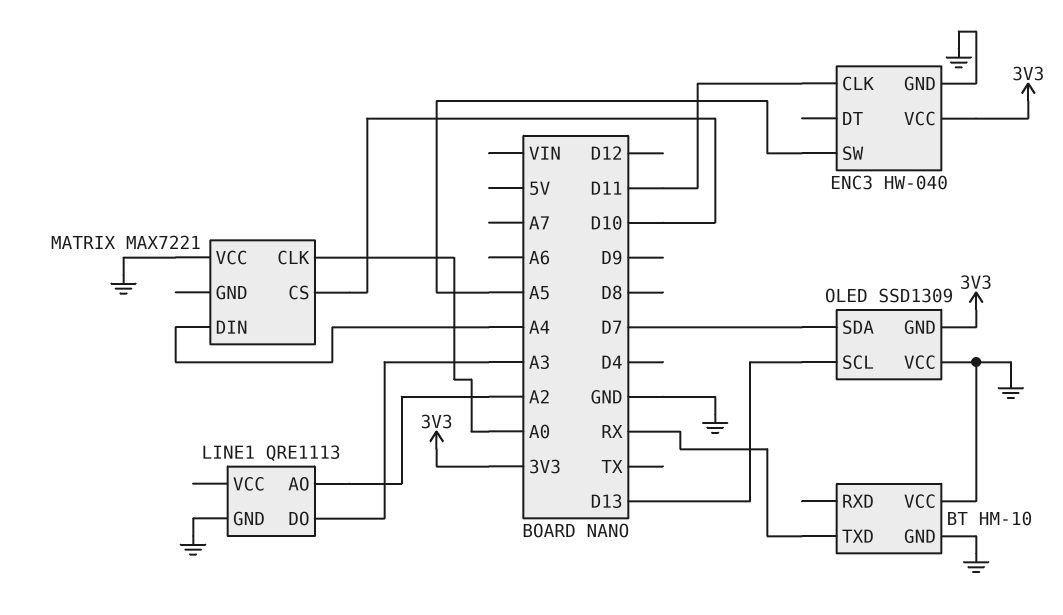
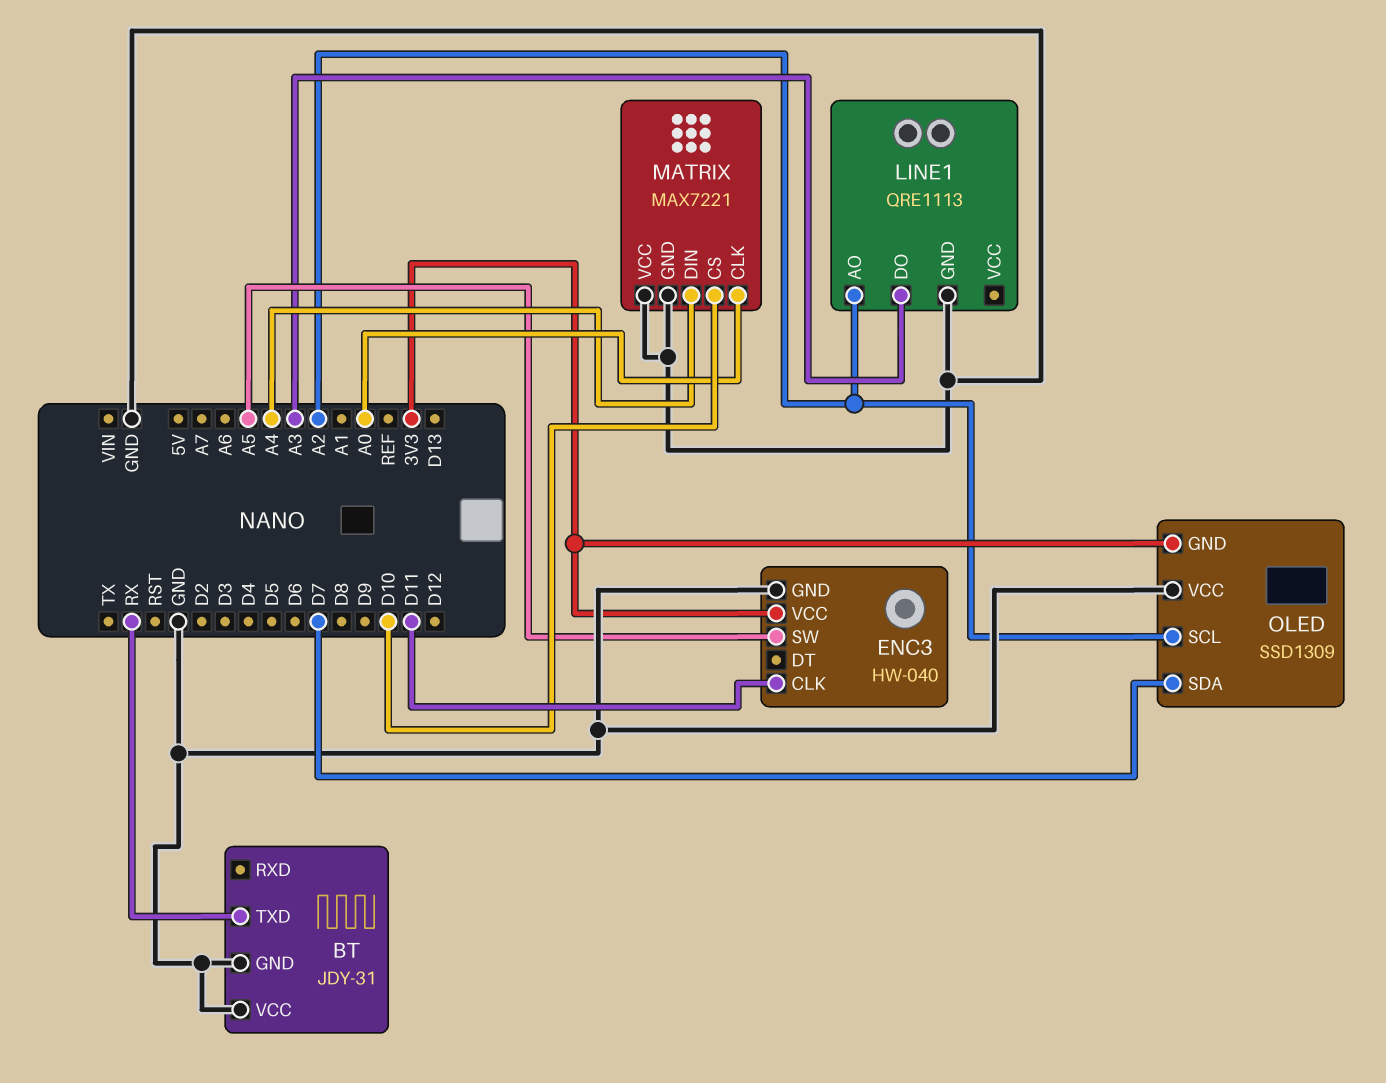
BT: HM-10 -> JDY-31
MATRIX pin GND: none -> GND
OLED pin SCL: D13 -> A2

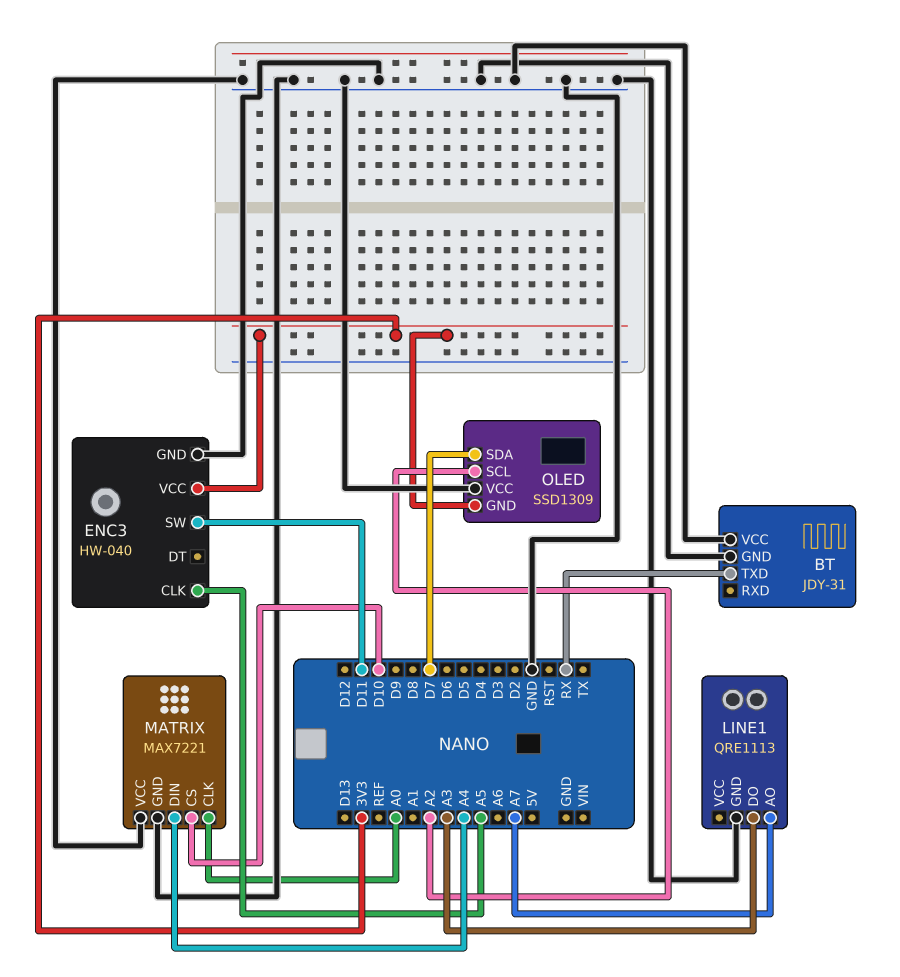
ENC3 pin CLK: D11 -> A5
ENC3 pin SW: A5 -> D11
LINE1 pin AO: A2 -> A7

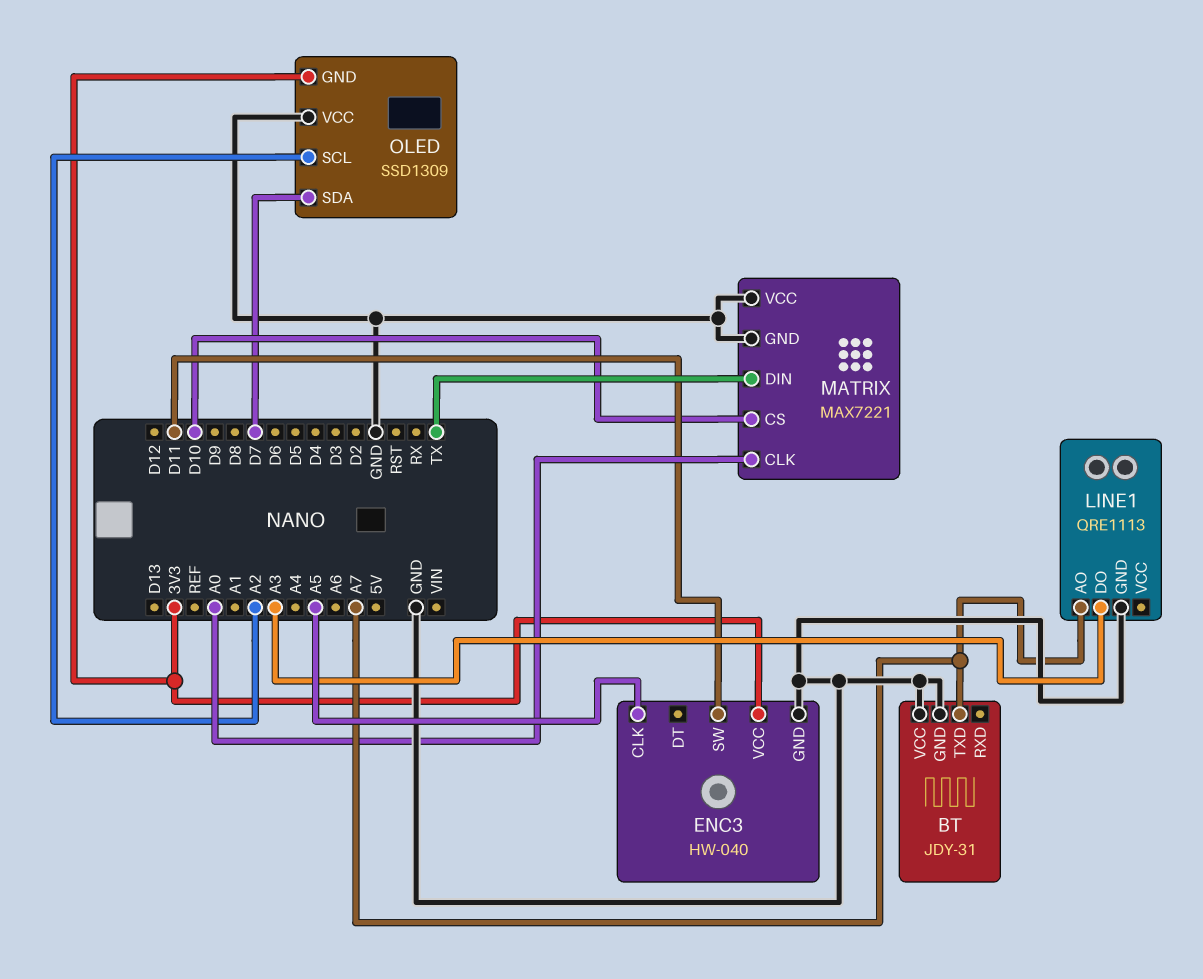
BT pin TXD: RX -> A7
MATRIX pin DIN: A4 -> TX

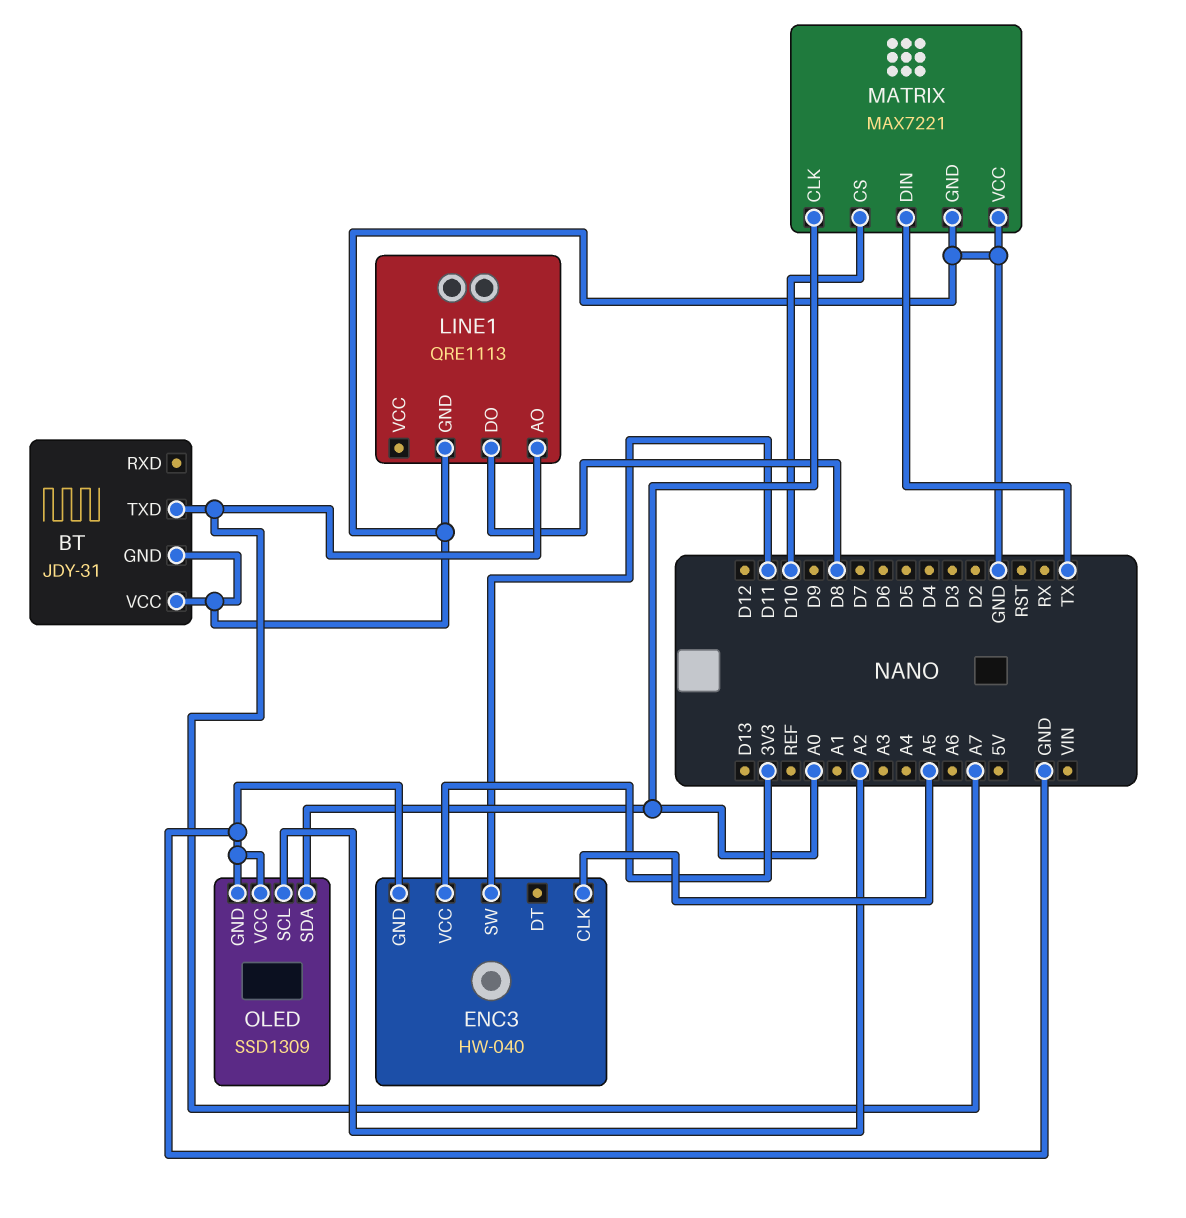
LINE1 pin DO: A3 -> D8
OLED pin GND: 3V3 -> GND
OLED pin SDA: D7 -> A0

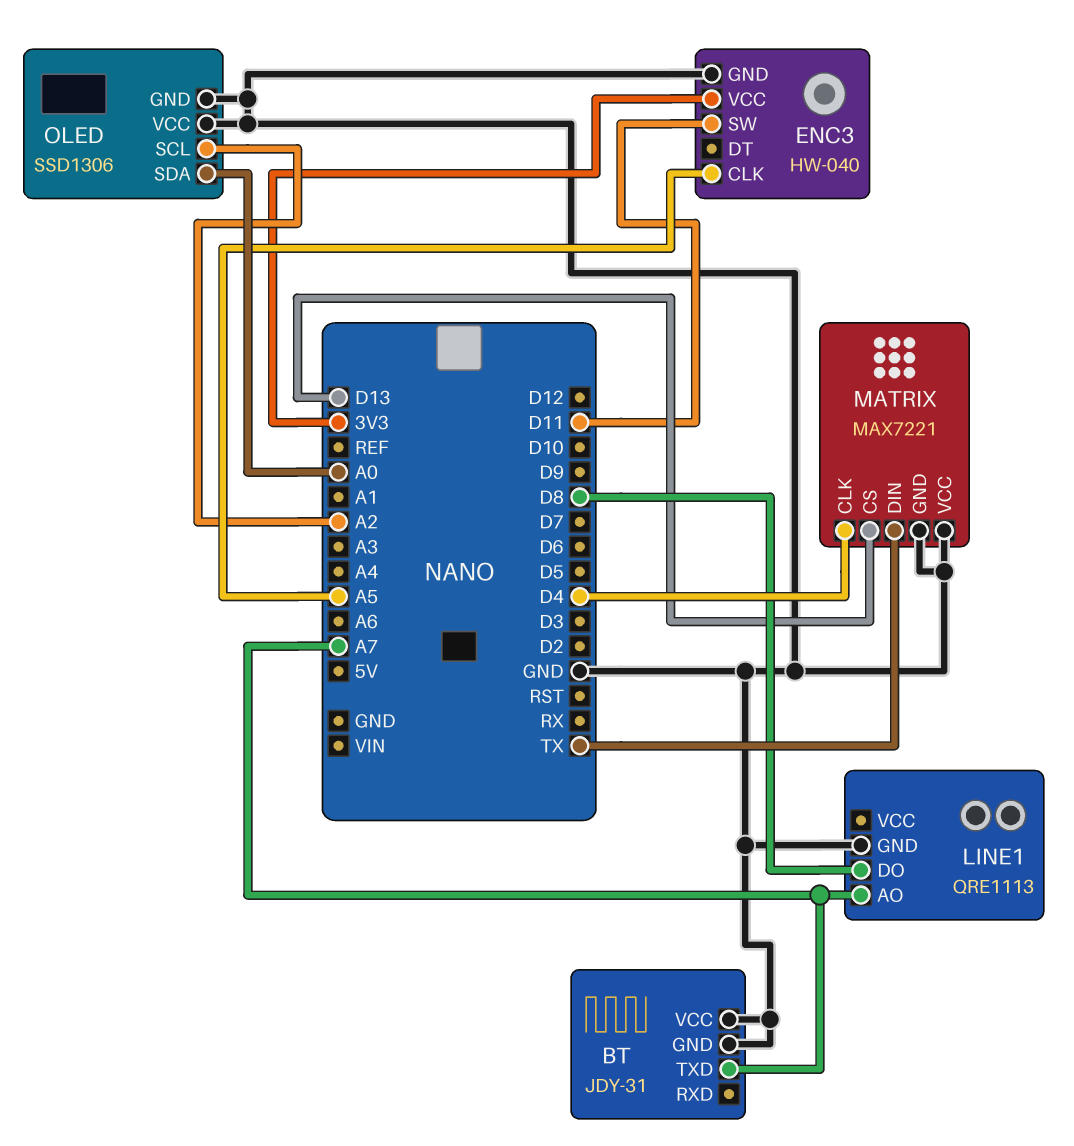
MATRIX pin CLK: A0 -> D4
MATRIX pin CS: D10 -> D13
OLED: SSD1309 -> SSD1306

